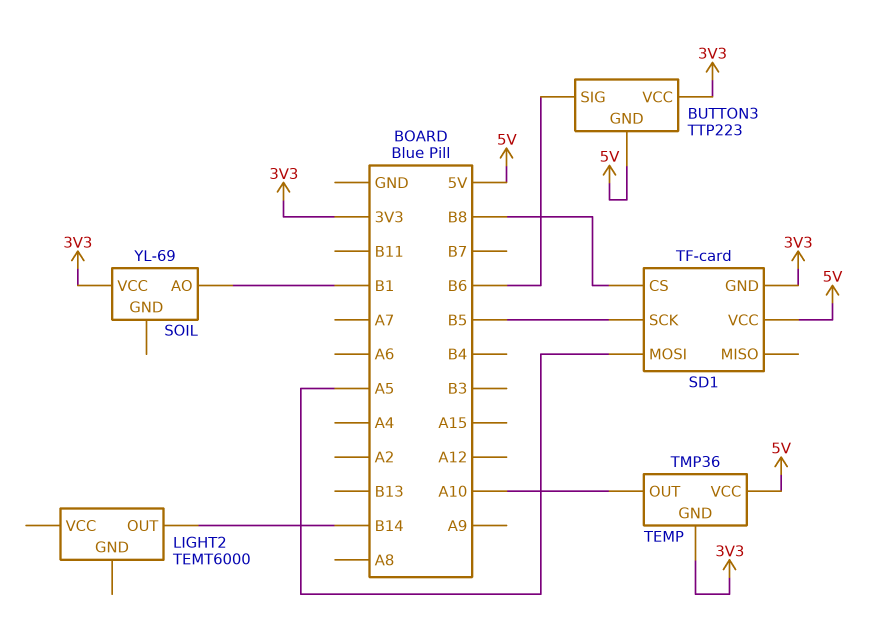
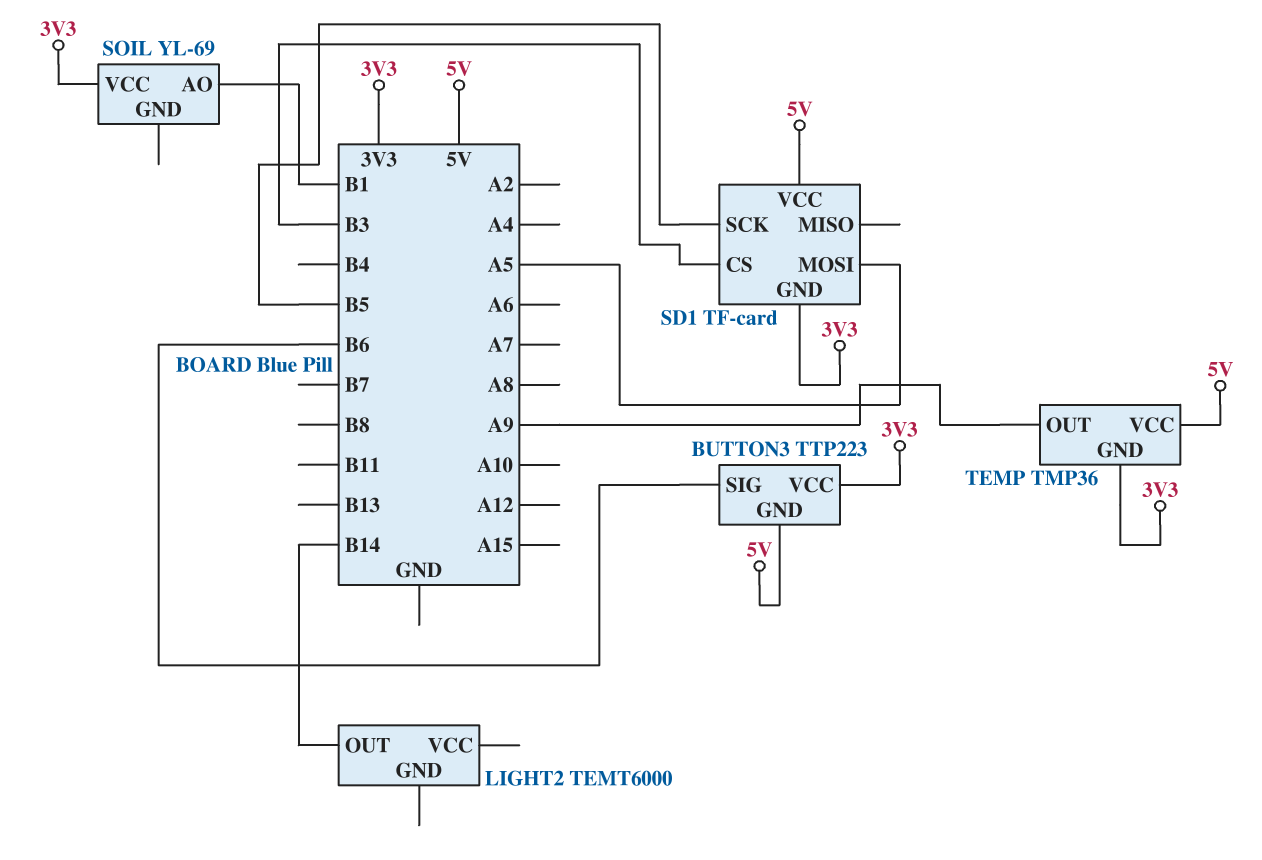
SD1 pin CS: B8 -> B3
TEMP pin OUT: A10 -> A9

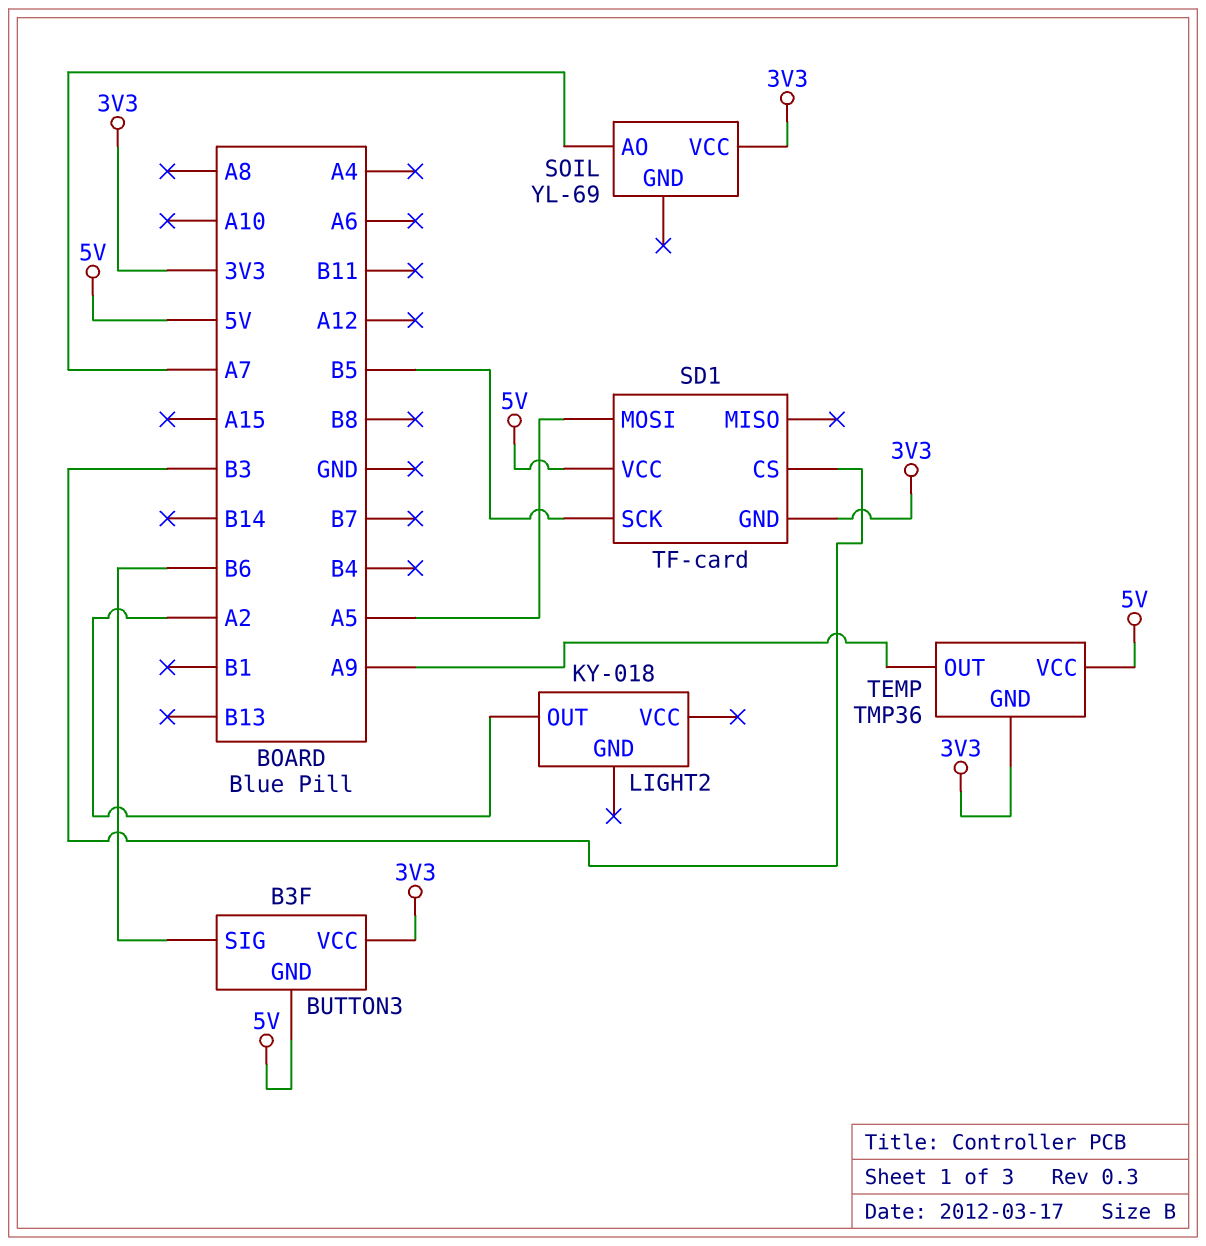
BUTTON3: TTP223 -> B3F
LIGHT2: TEMT6000 -> KY-018
LIGHT2 pin OUT: B14 -> A2
SOIL pin AO: B1 -> A7

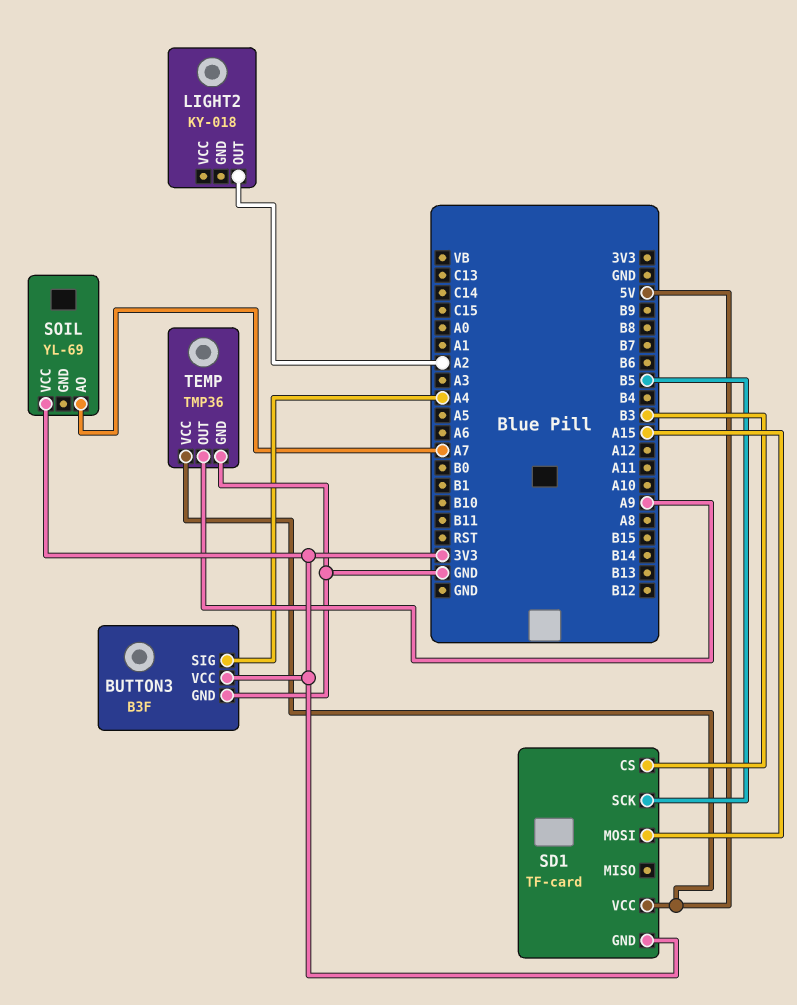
BUTTON3 pin GND: 5V -> GND
BUTTON3 pin SIG: B6 -> A4
SD1 pin MOSI: A5 -> A15
TEMP pin GND: 3V3 -> GND

